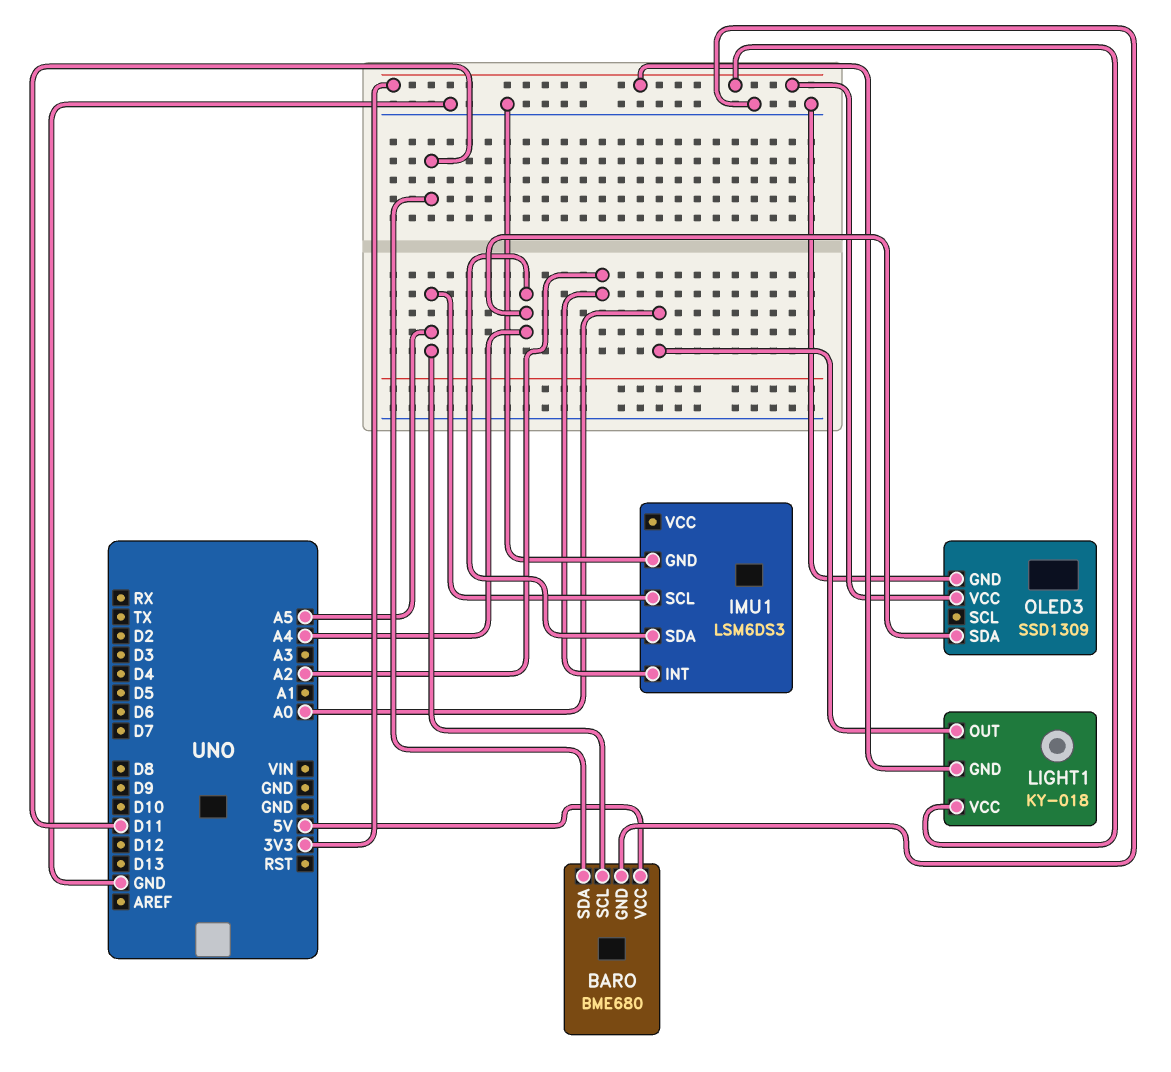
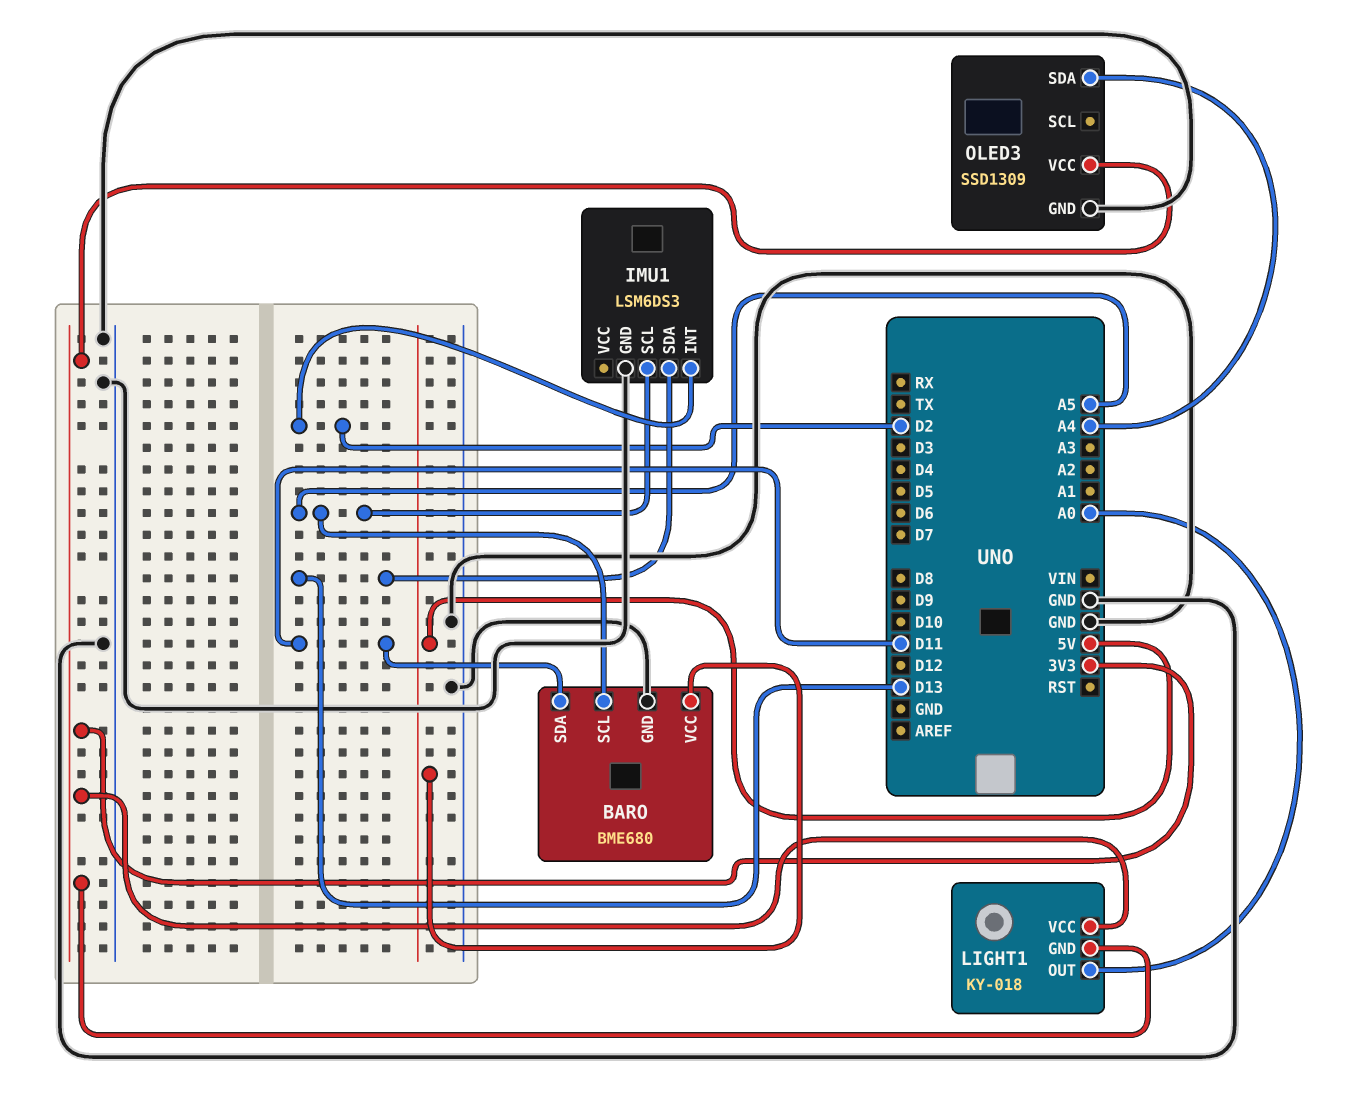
IMU1 pin INT: A2 -> D2
IMU1 pin SDA: A4 -> D13

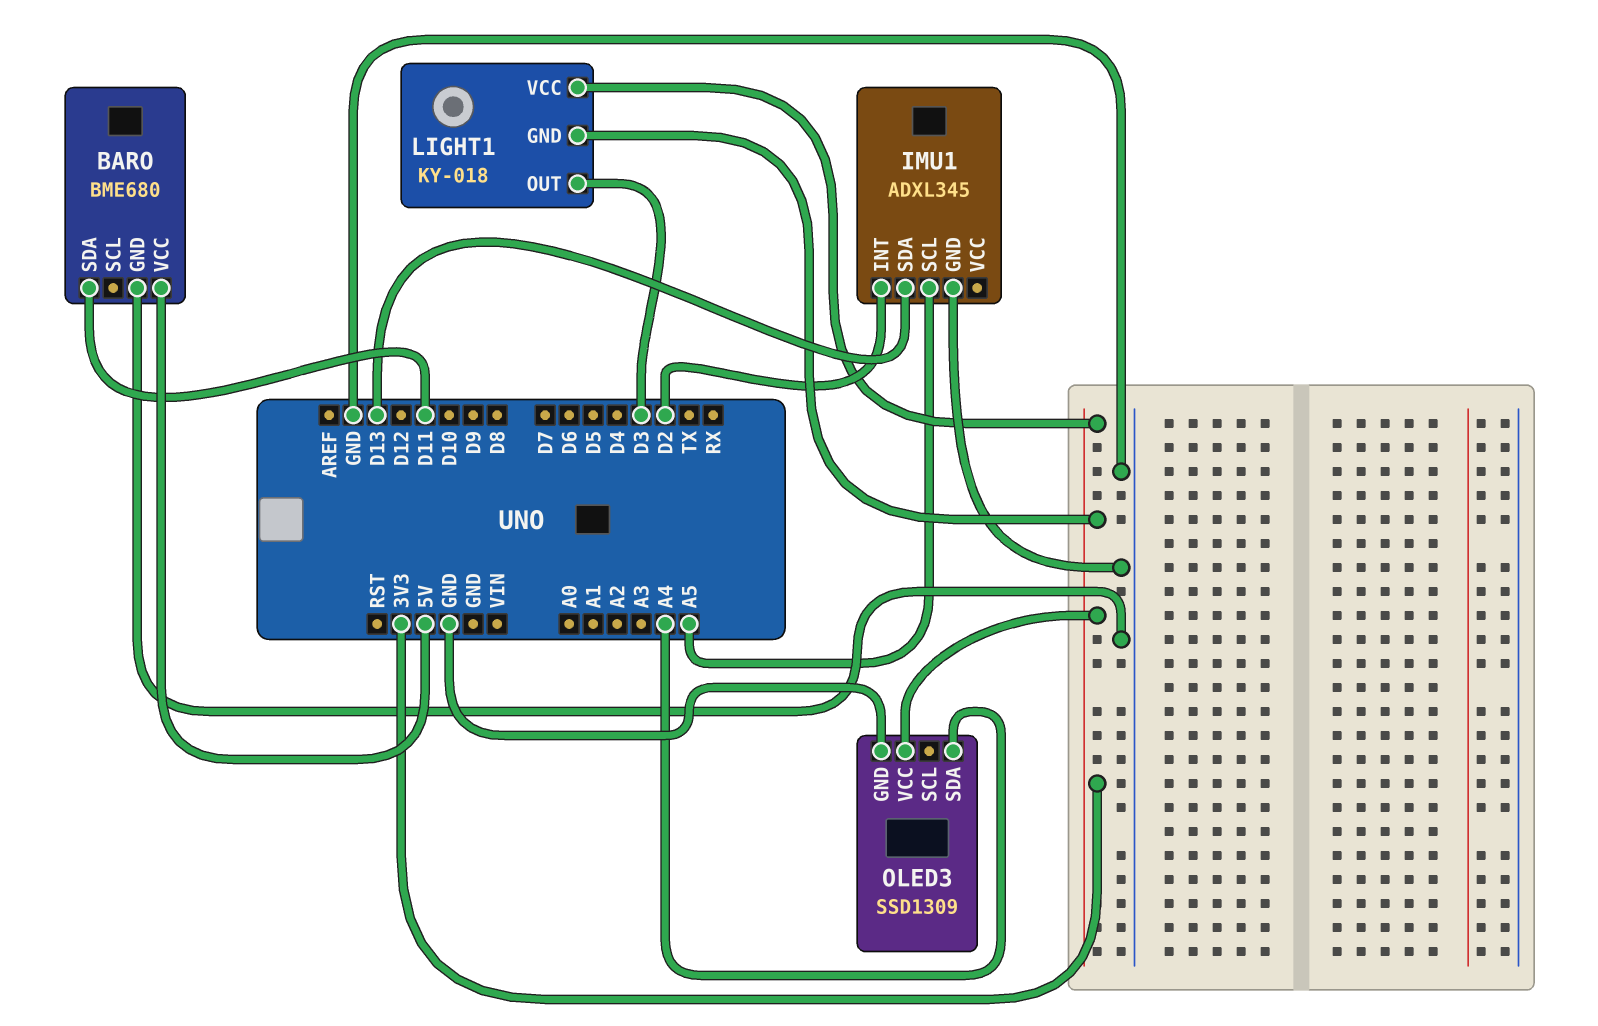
BARO pin SCL: A5 -> none
IMU1: LSM6DS3 -> ADXL345
LIGHT1 pin OUT: A0 -> D3

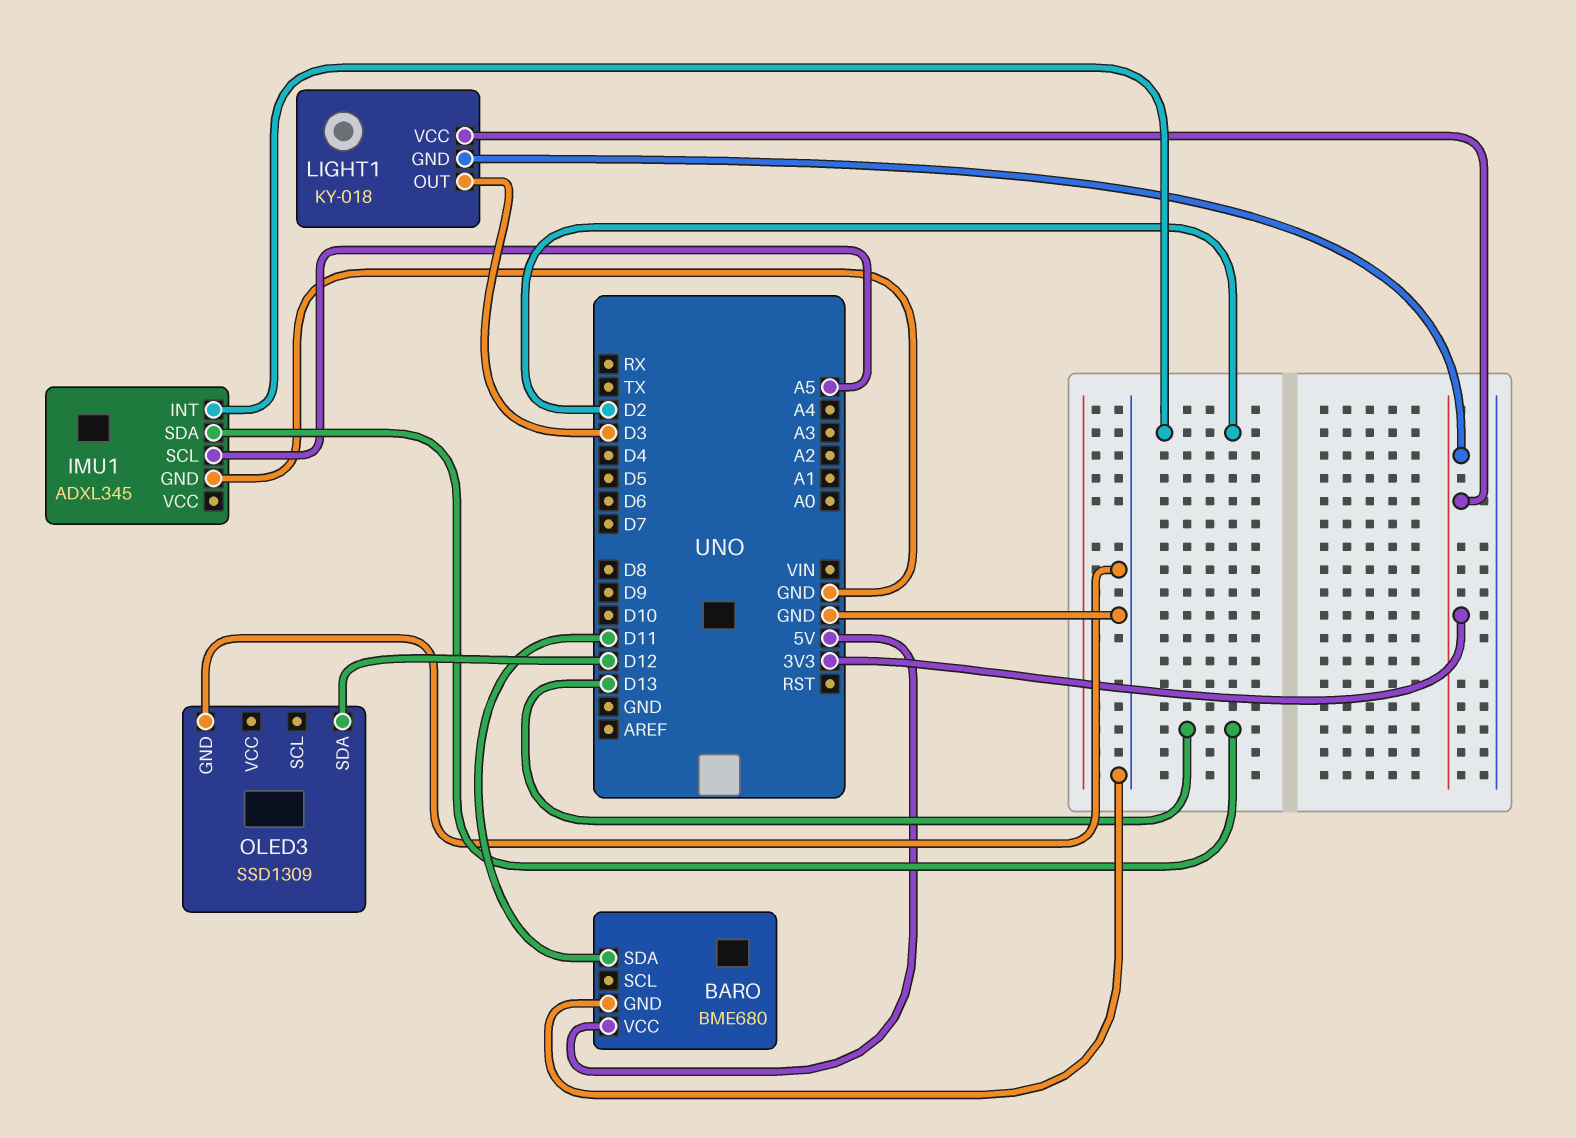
OLED3 pin SDA: A4 -> D12
OLED3 pin VCC: 3V3 -> none

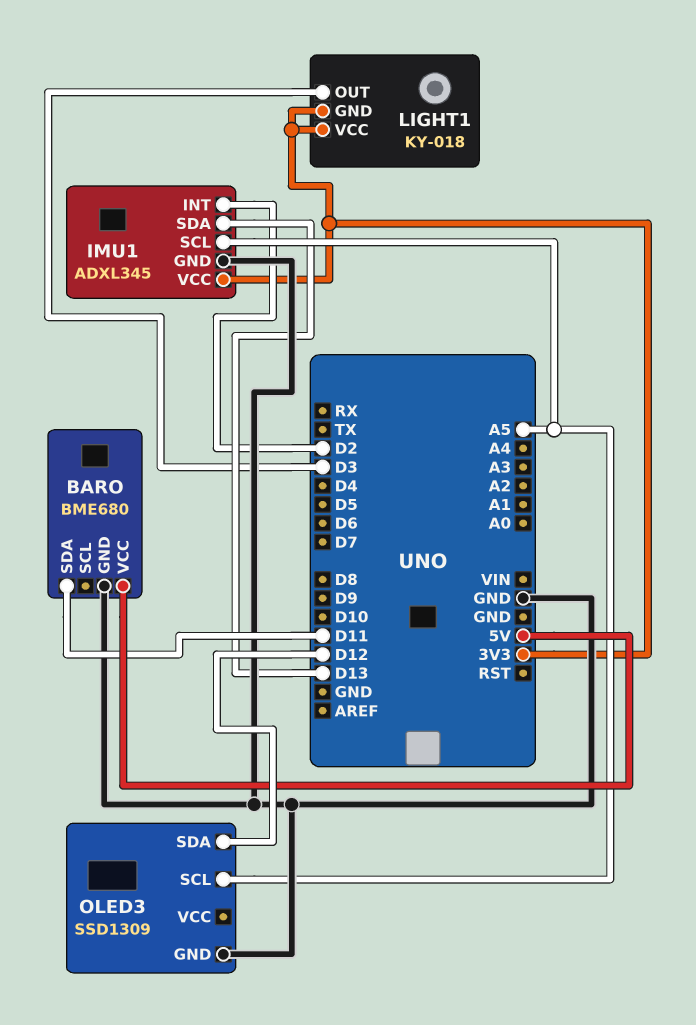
IMU1 pin VCC: none -> 3V3
OLED3 pin SCL: none -> A5

